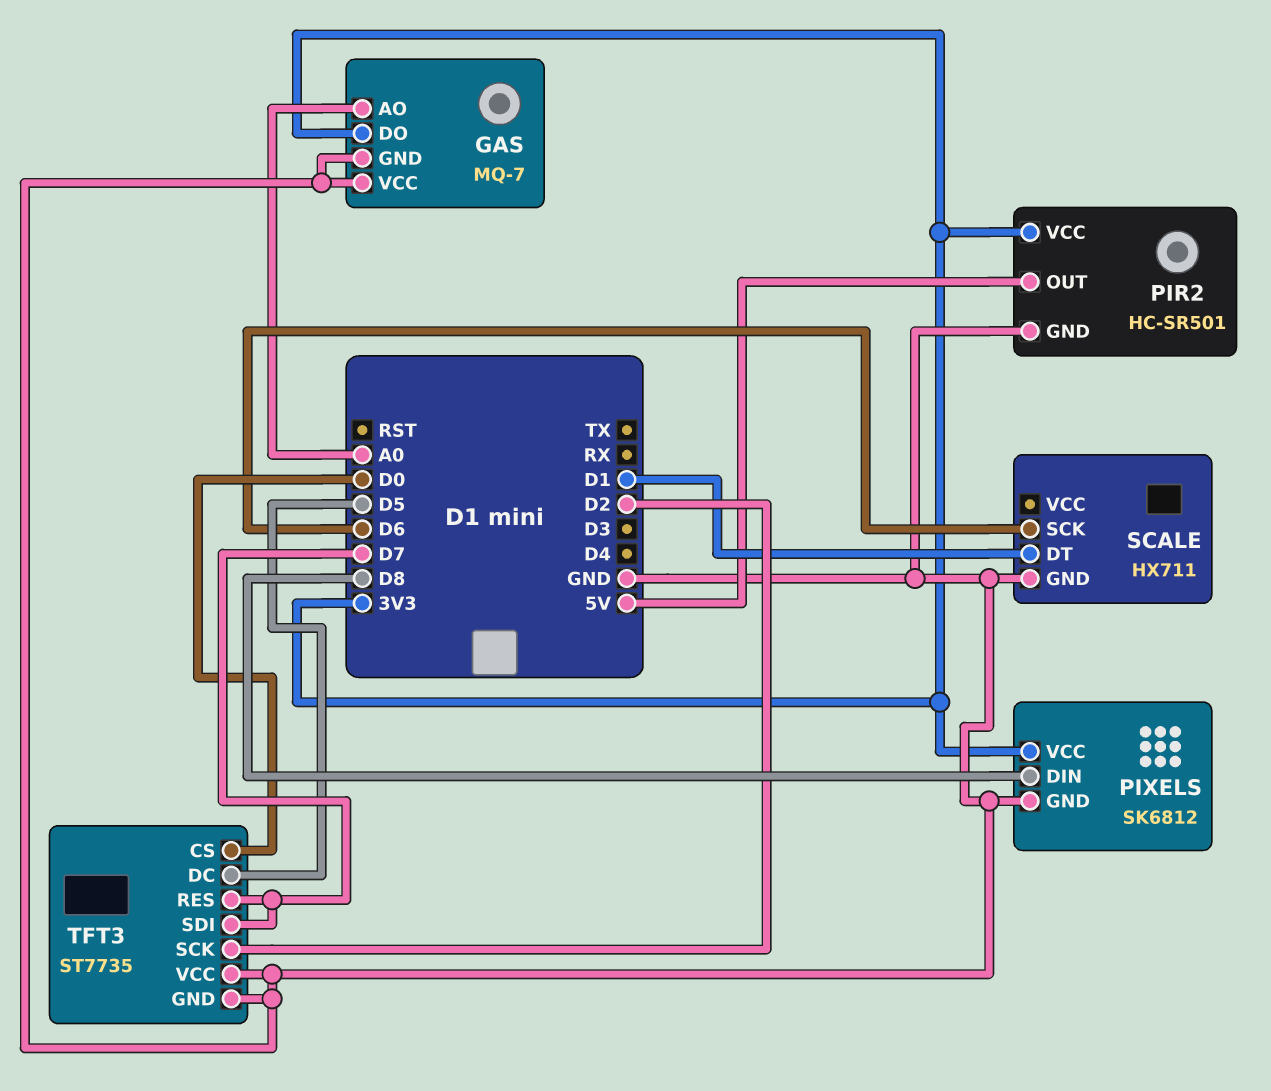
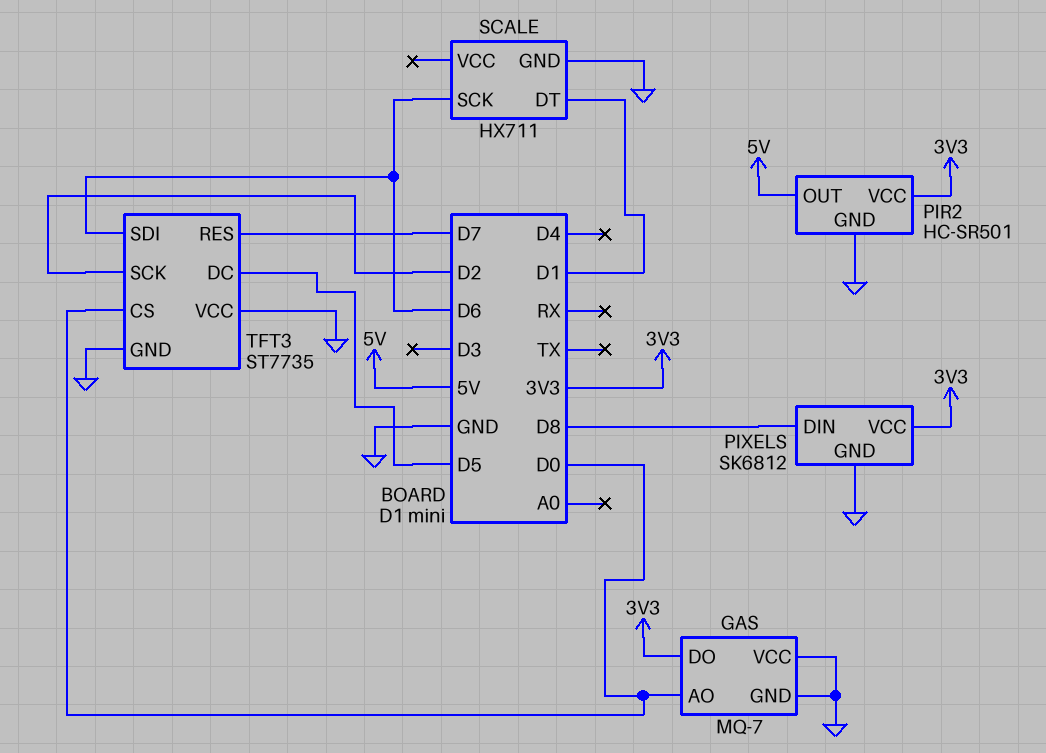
GAS pin AO: A0 -> D0
TFT3 pin SDI: D7 -> D6

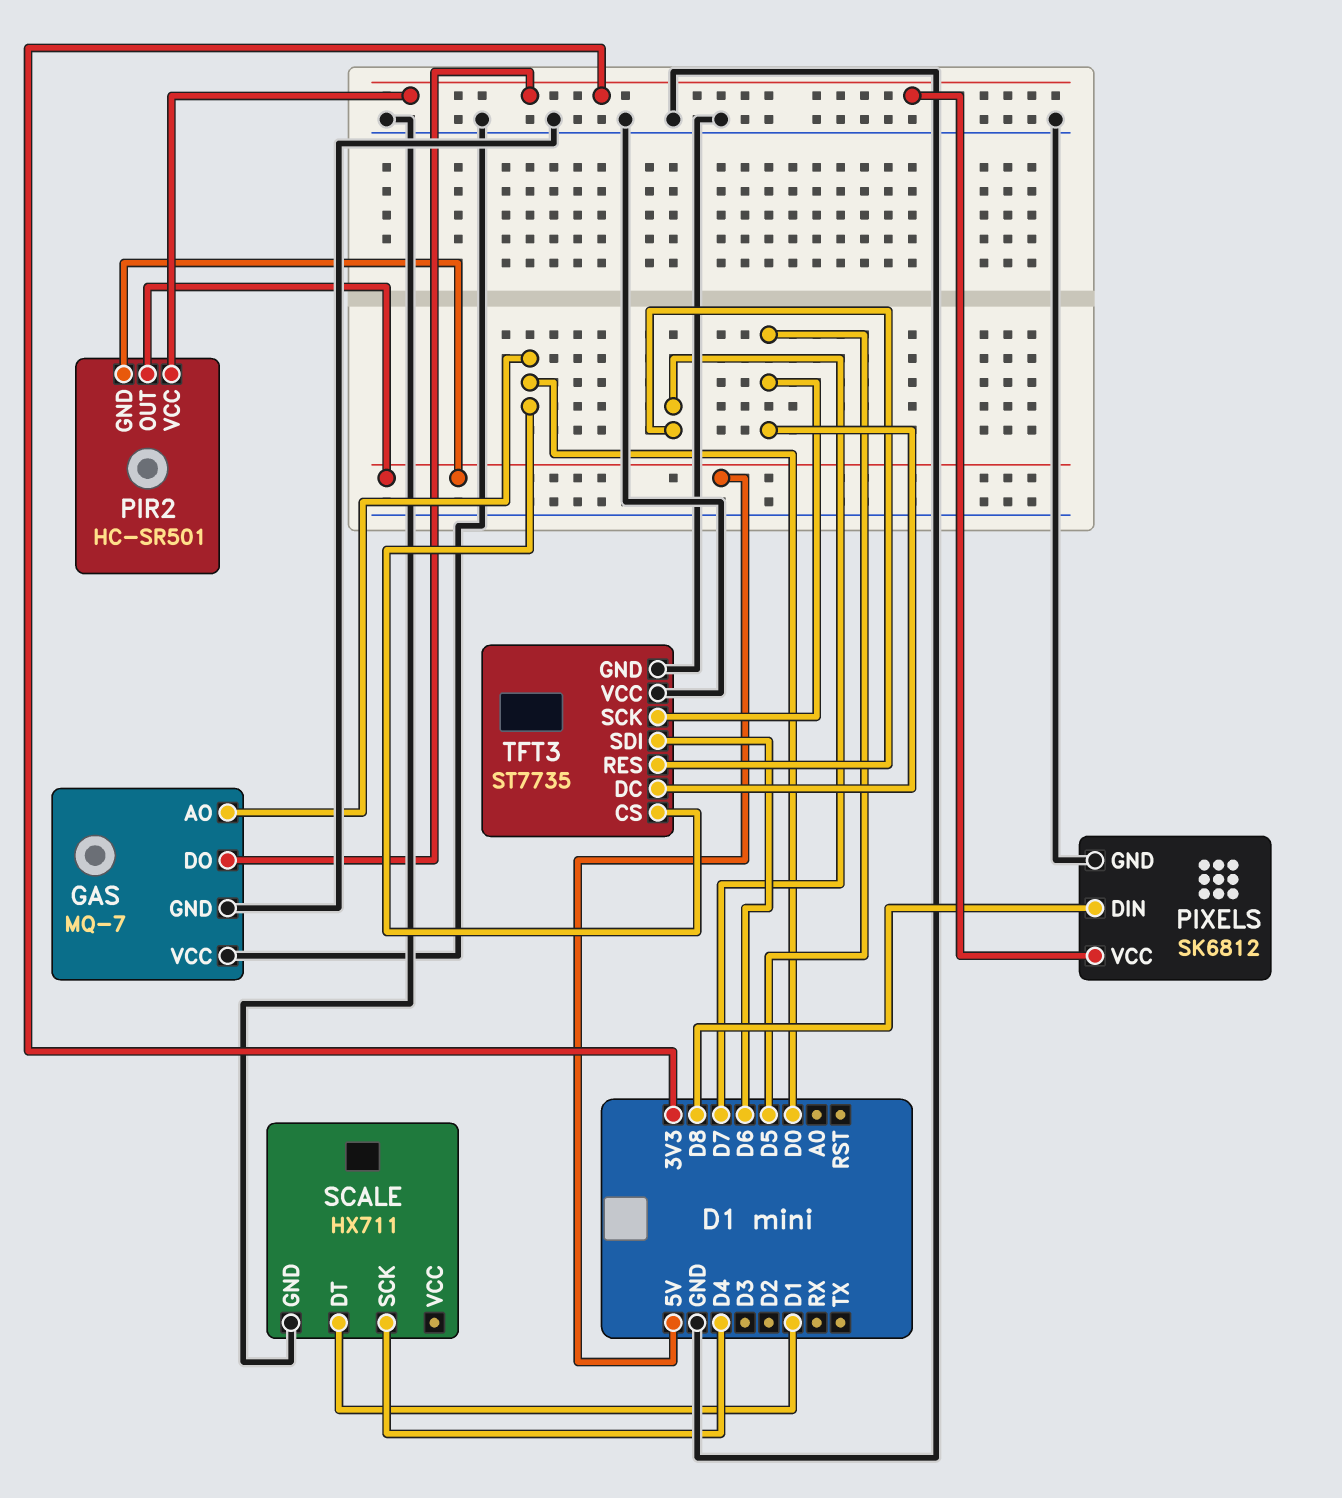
PIR2 pin GND: GND -> 5V
SCALE pin SCK: D6 -> D4
TFT3 pin SCK: D2 -> D5

